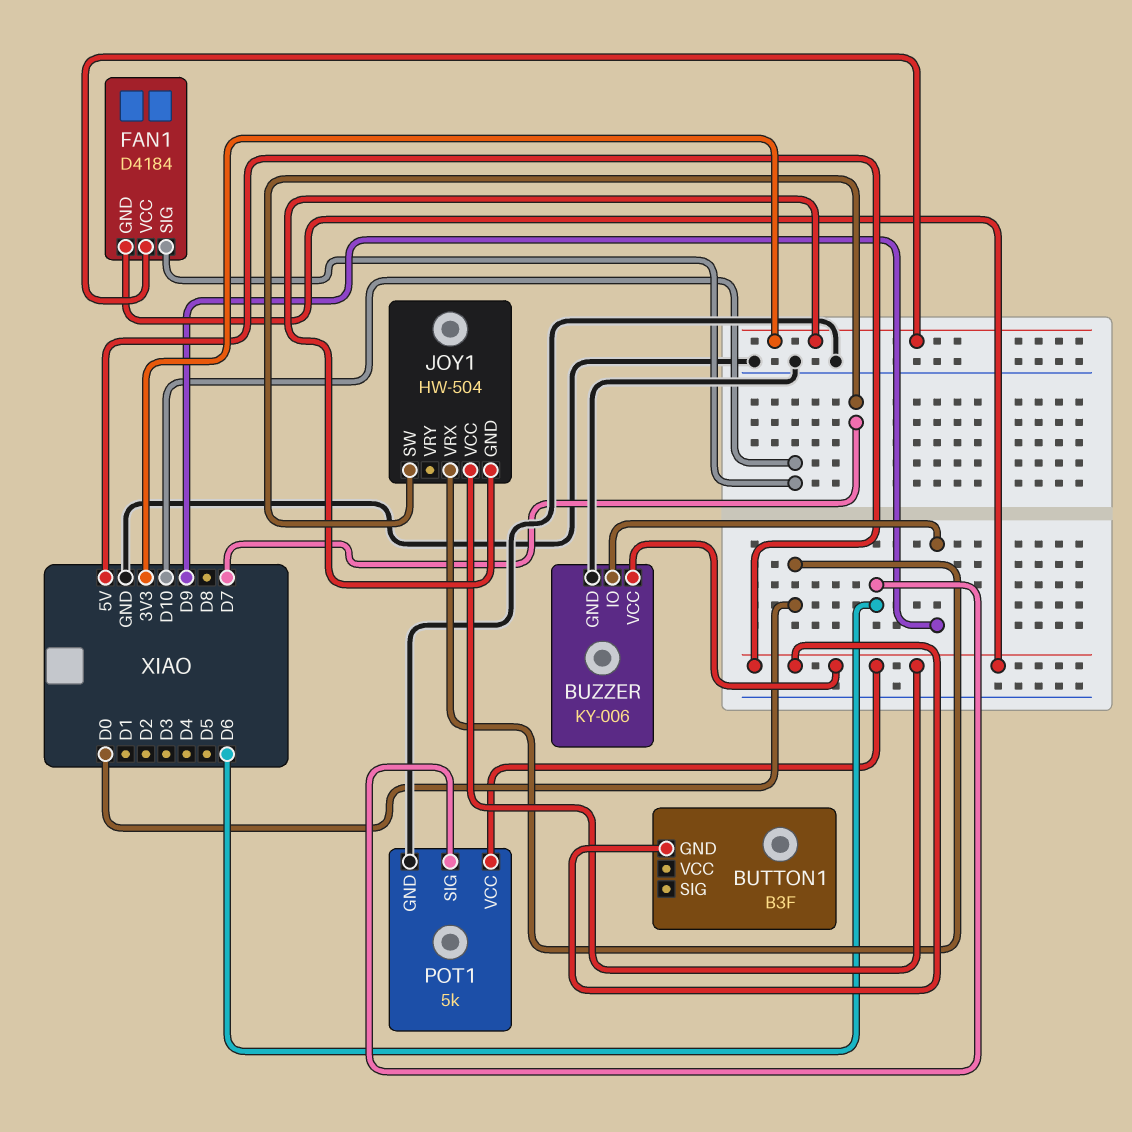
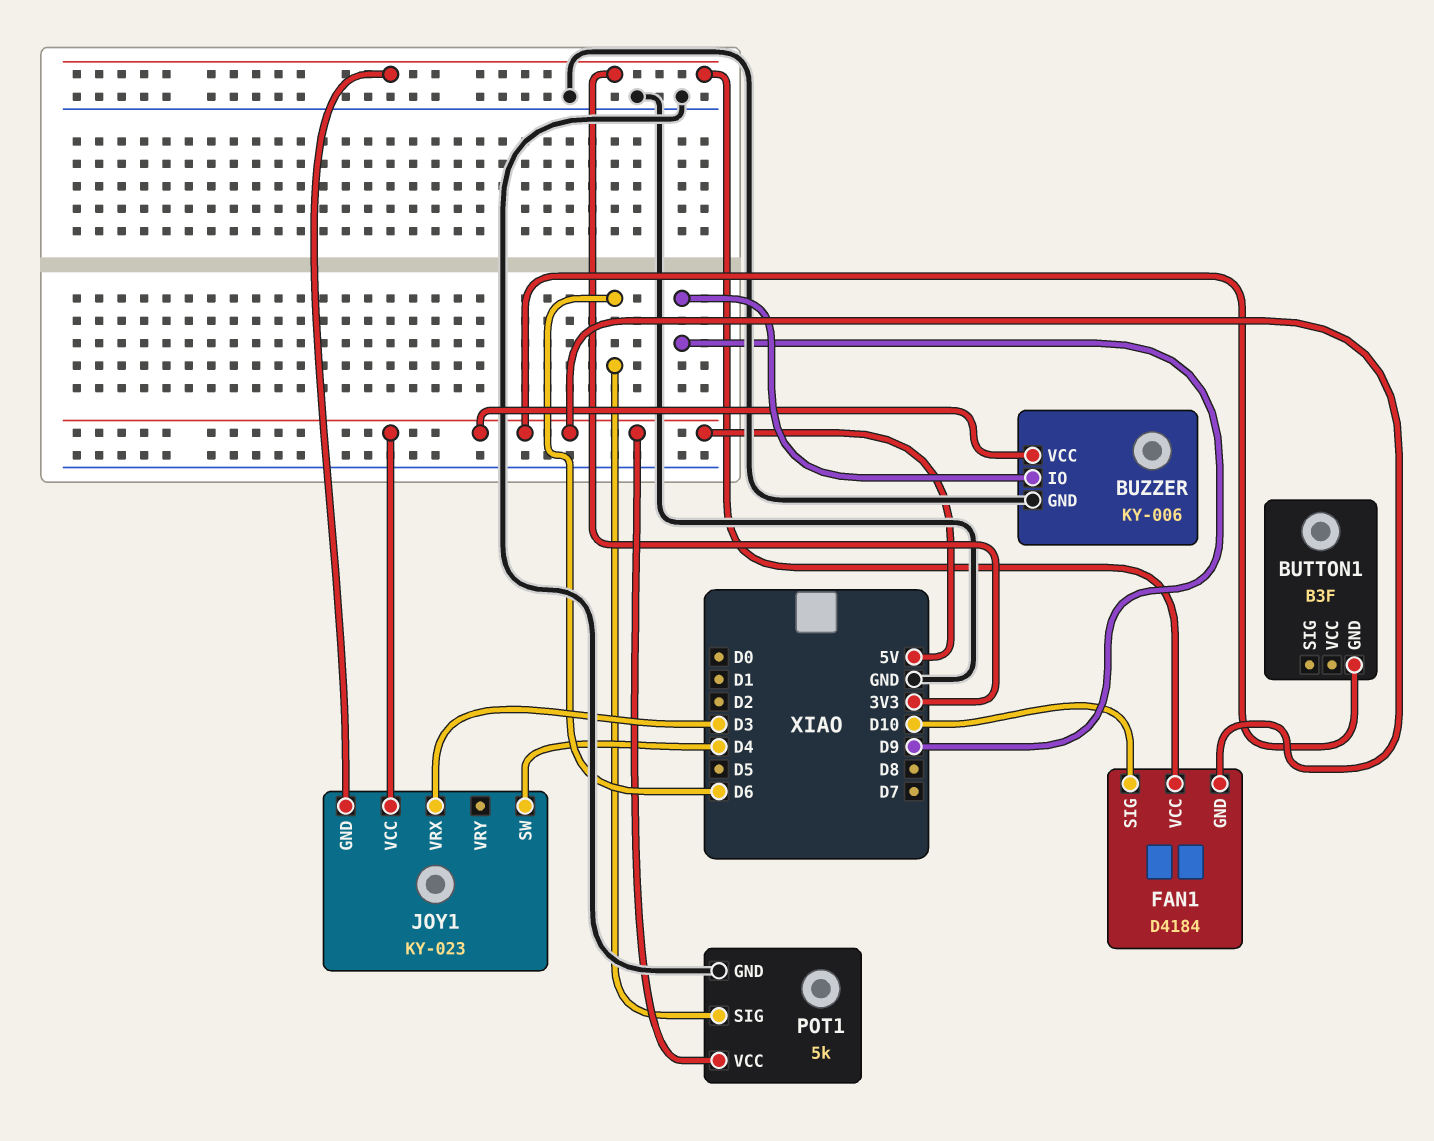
JOY1: HW-504 -> KY-023
JOY1 pin SW: D7 -> D4
JOY1 pin VRX: D0 -> D3

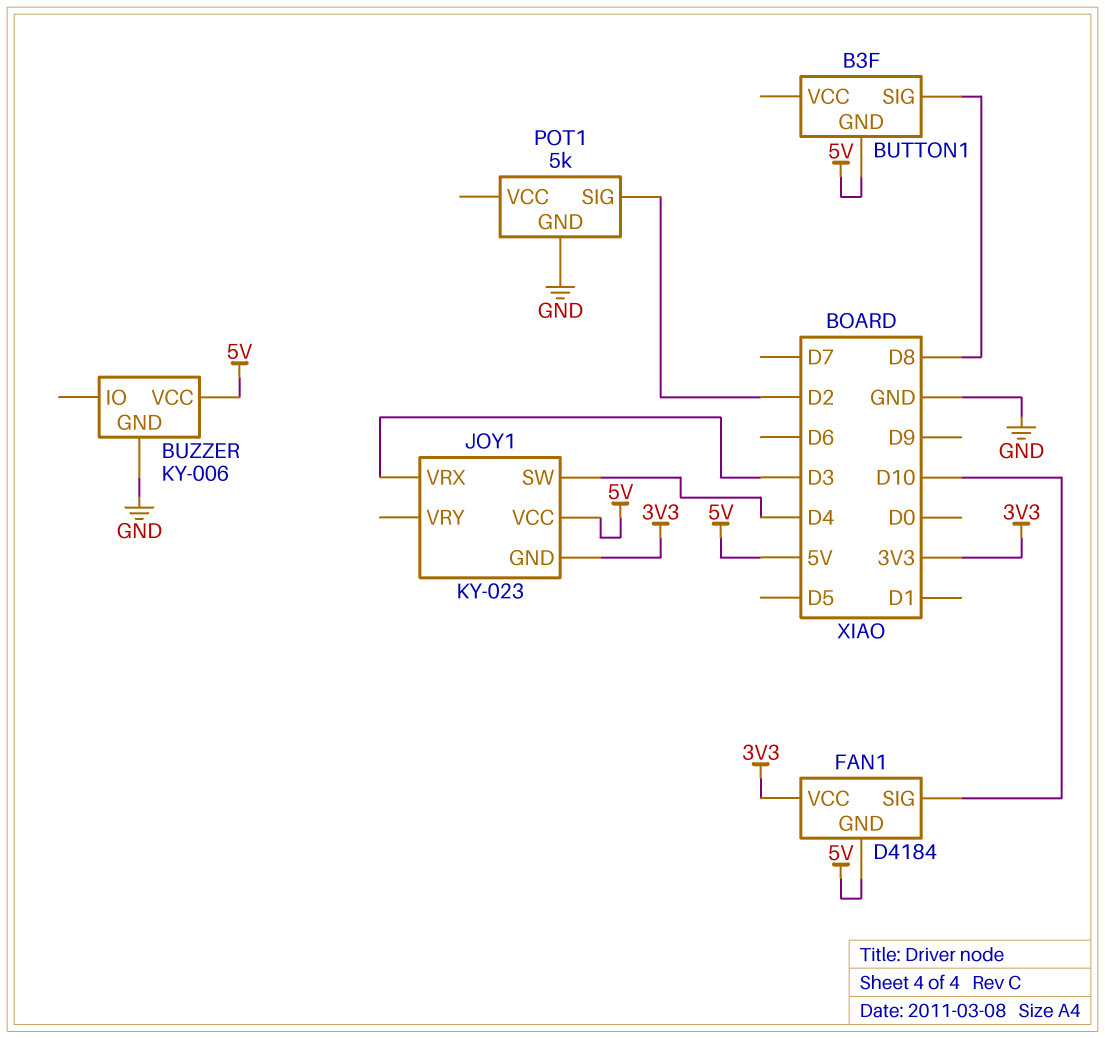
BUTTON1 pin SIG: none -> D8
BUZZER pin IO: D9 -> none
POT1 pin SIG: D6 -> D2
POT1 pin VCC: 5V -> none

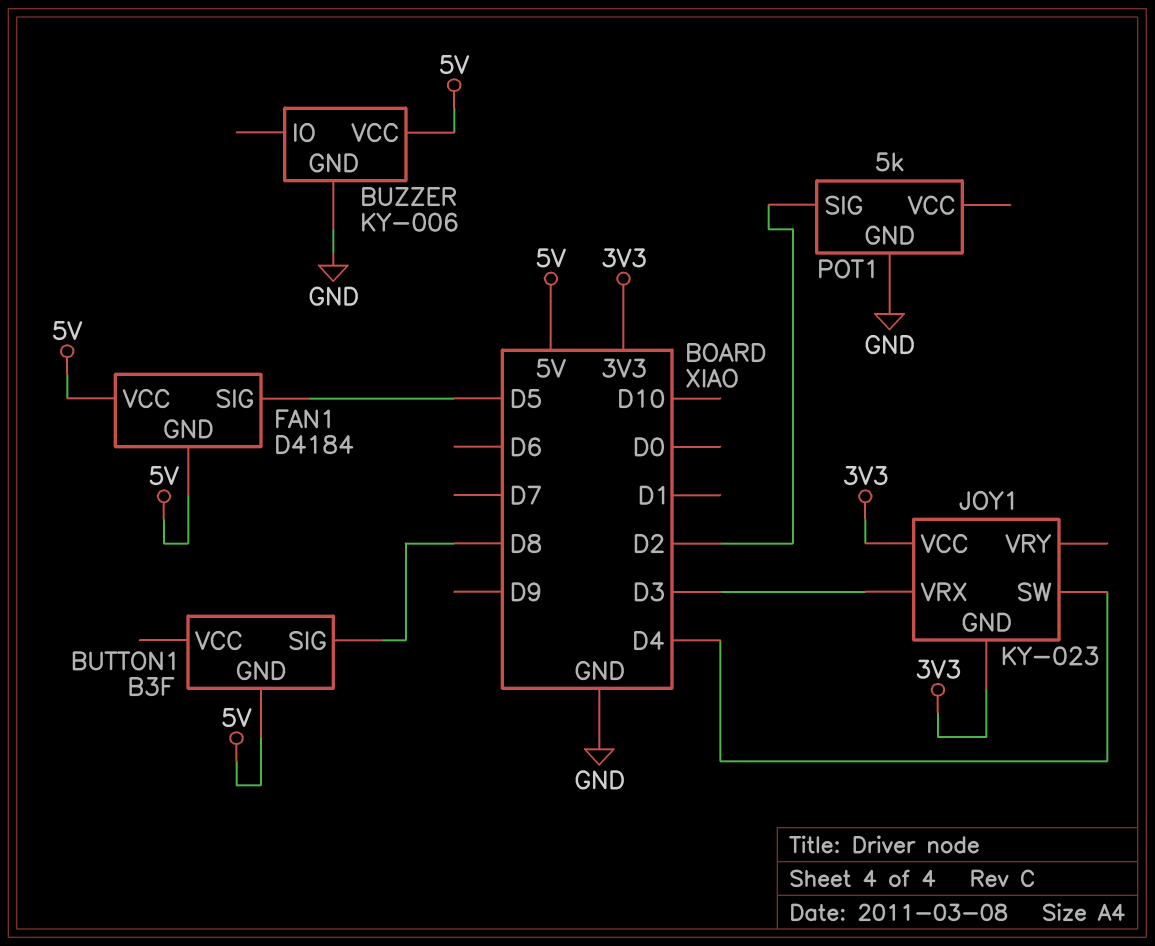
FAN1 pin SIG: D10 -> D5
FAN1 pin VCC: 3V3 -> 5V
JOY1 pin VCC: 5V -> 3V3

